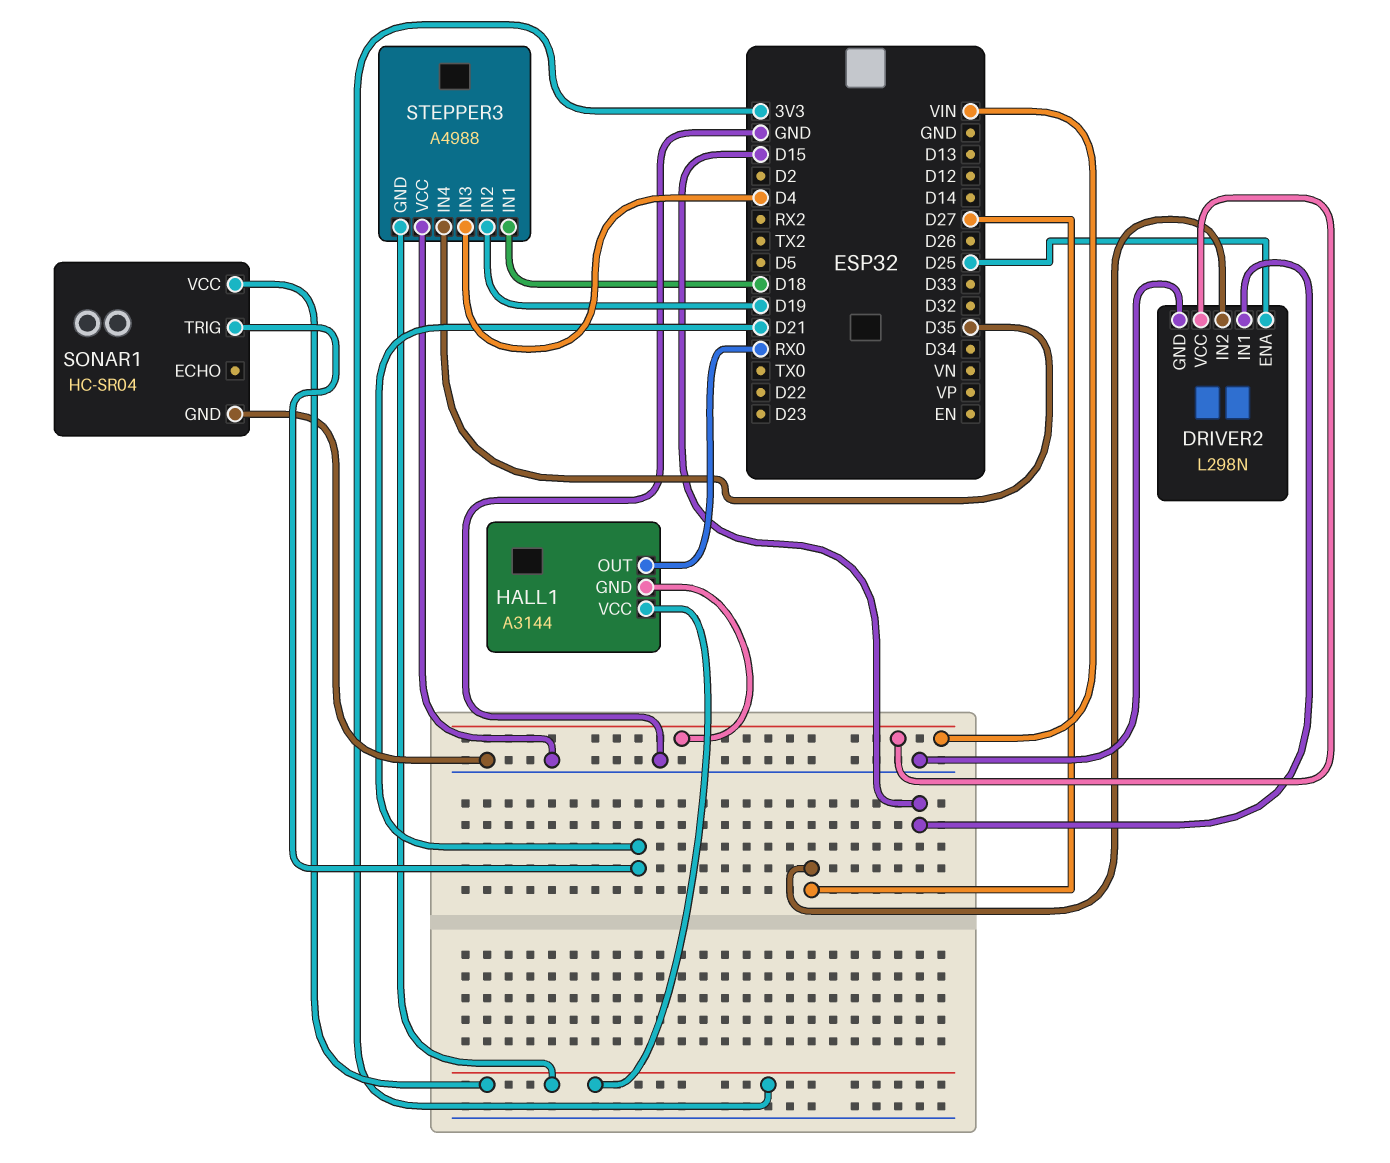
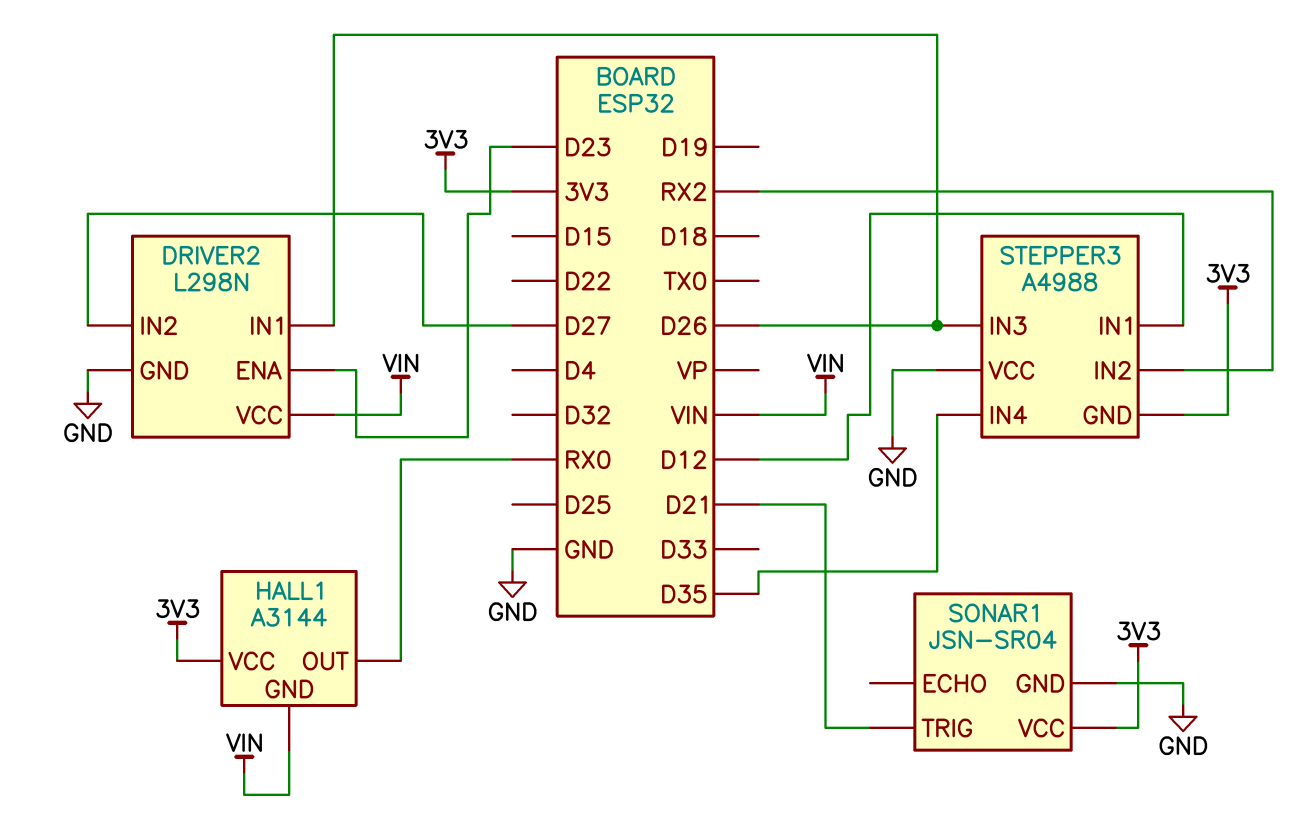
DRIVER2 pin ENA: D25 -> D23
DRIVER2 pin IN1: D15 -> D26
SONAR1: HC-SR04 -> JSN-SR04
STEPPER3 pin IN1: D18 -> D12
STEPPER3 pin IN2: D19 -> RX2
STEPPER3 pin IN3: D4 -> D26

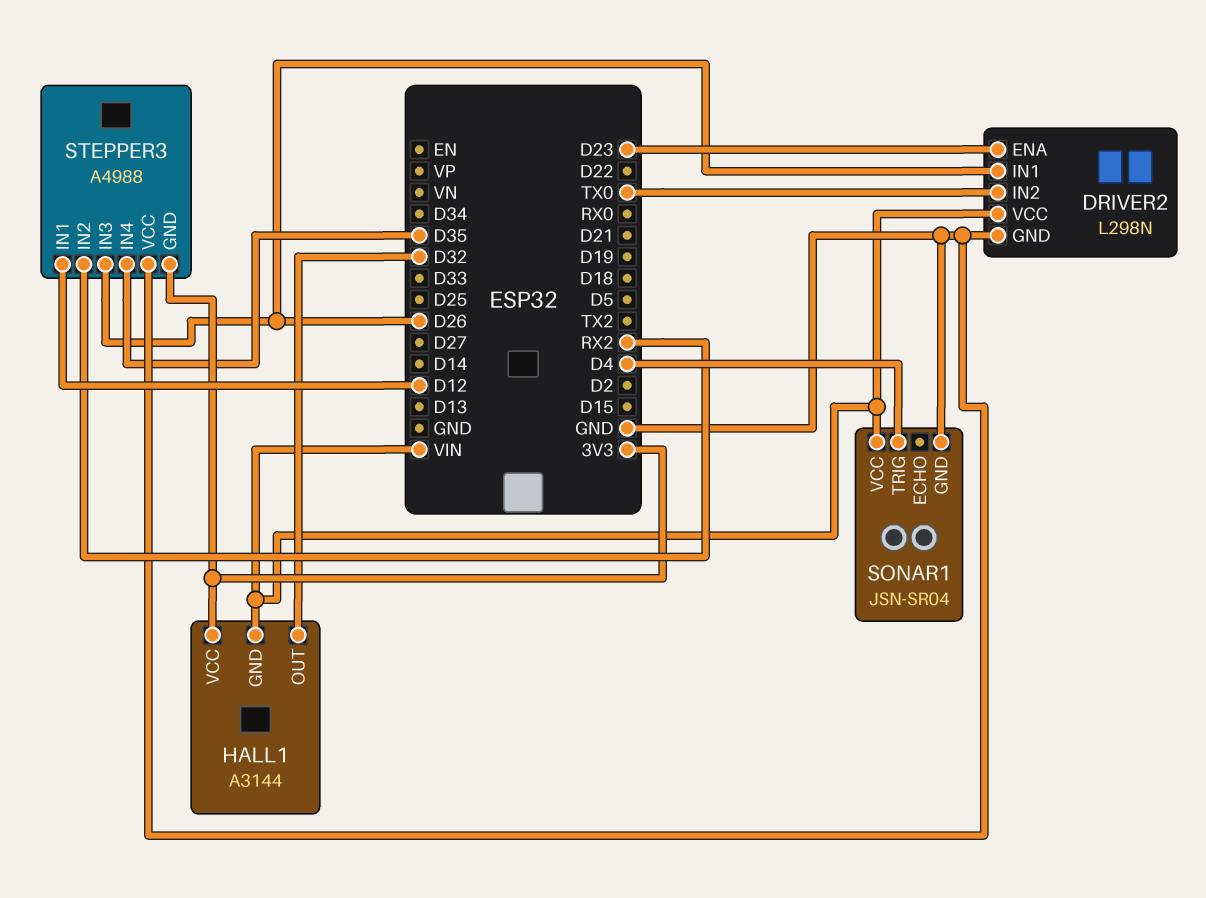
DRIVER2 pin IN2: D27 -> TX0
HALL1 pin OUT: RX0 -> D32
SONAR1 pin TRIG: D21 -> D4
SONAR1 pin VCC: 3V3 -> VIN

